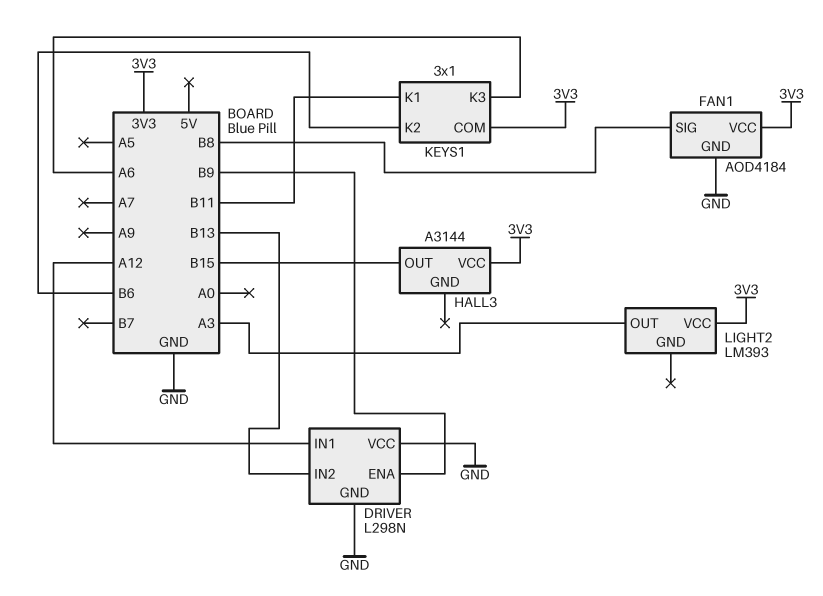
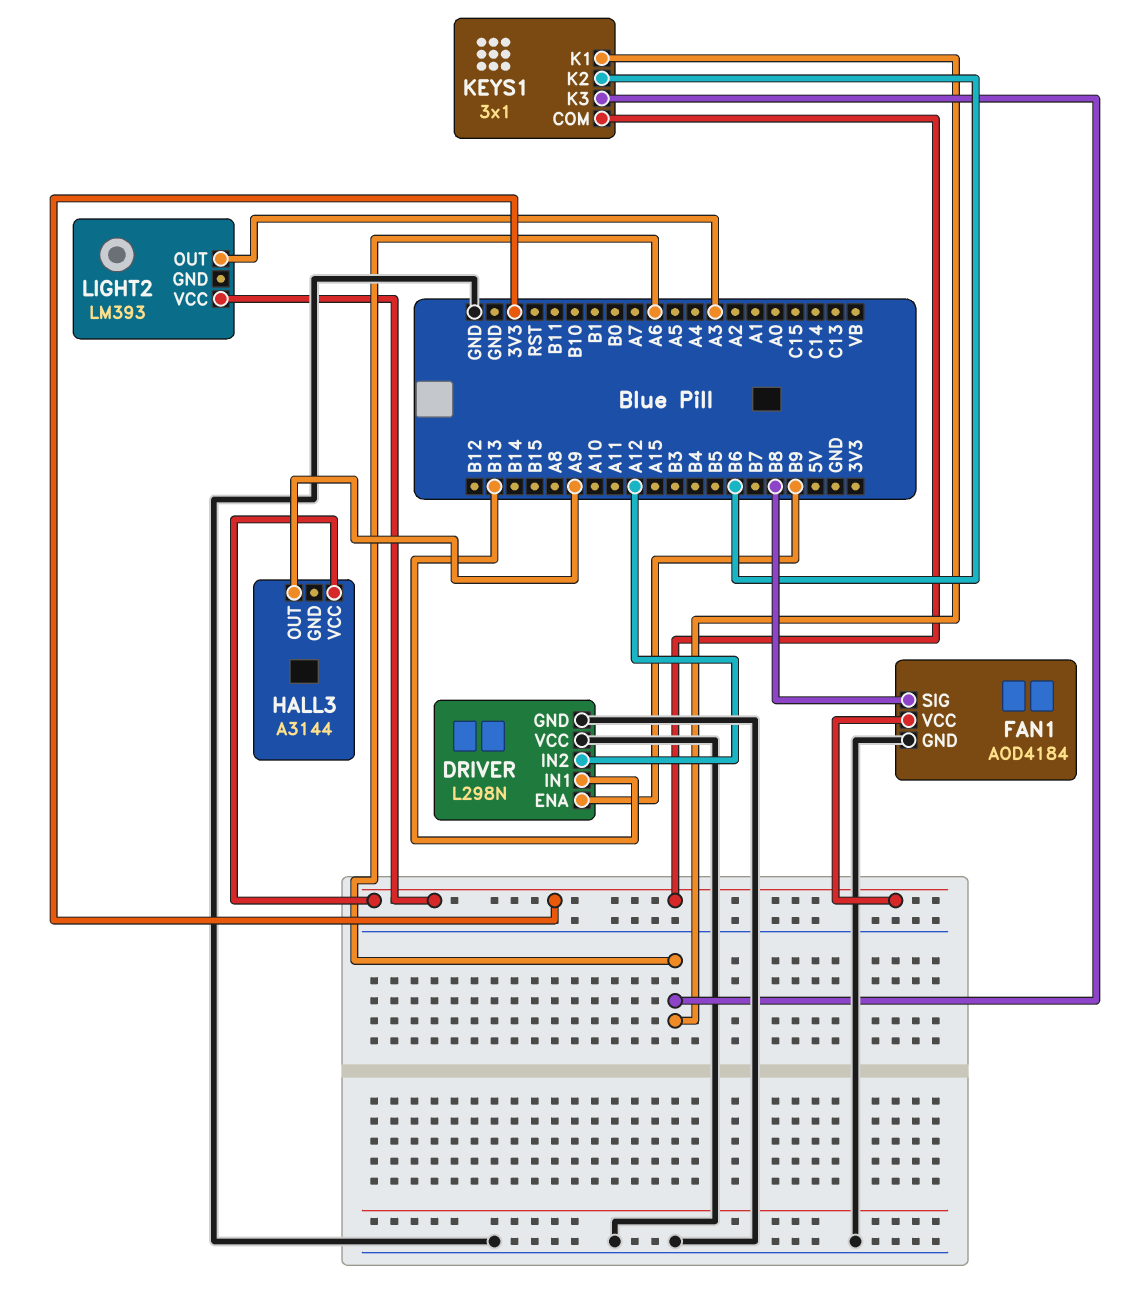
DRIVER pin IN1: A12 -> B13
DRIVER pin IN2: B13 -> A12
HALL3 pin OUT: B15 -> A9
KEYS1 pin K1: B11 -> A6

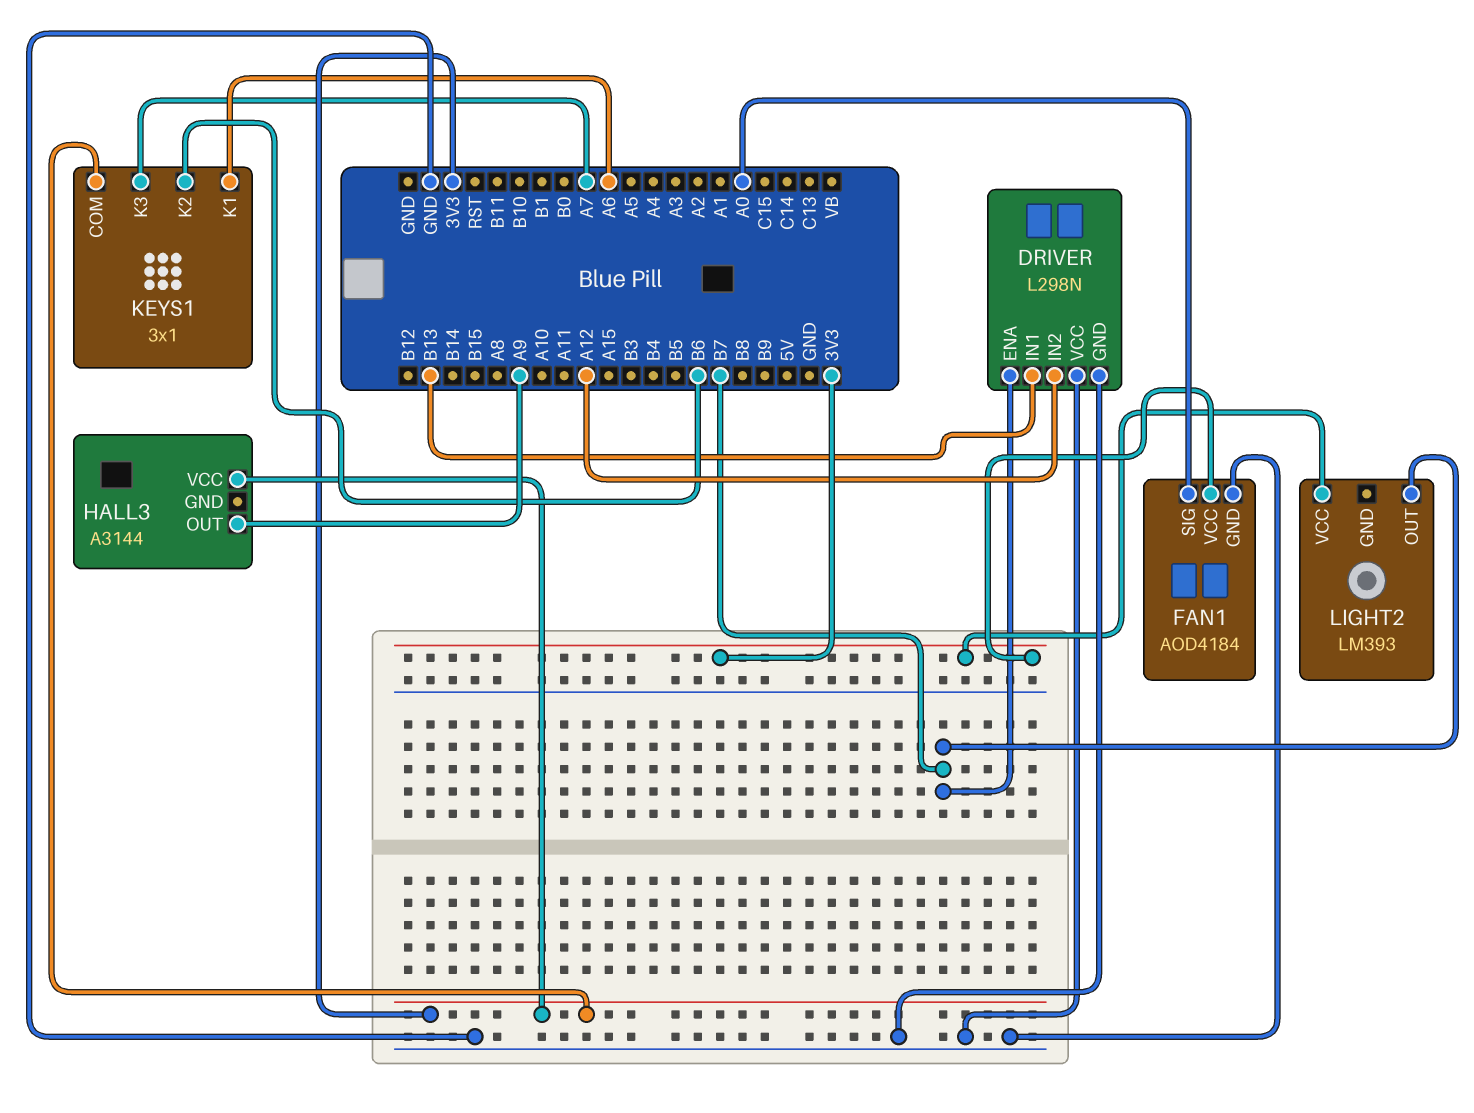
DRIVER pin ENA: B9 -> B7
FAN1 pin SIG: B8 -> A0
KEYS1 pin K3: A6 -> A7
LIGHT2 pin OUT: A3 -> B7

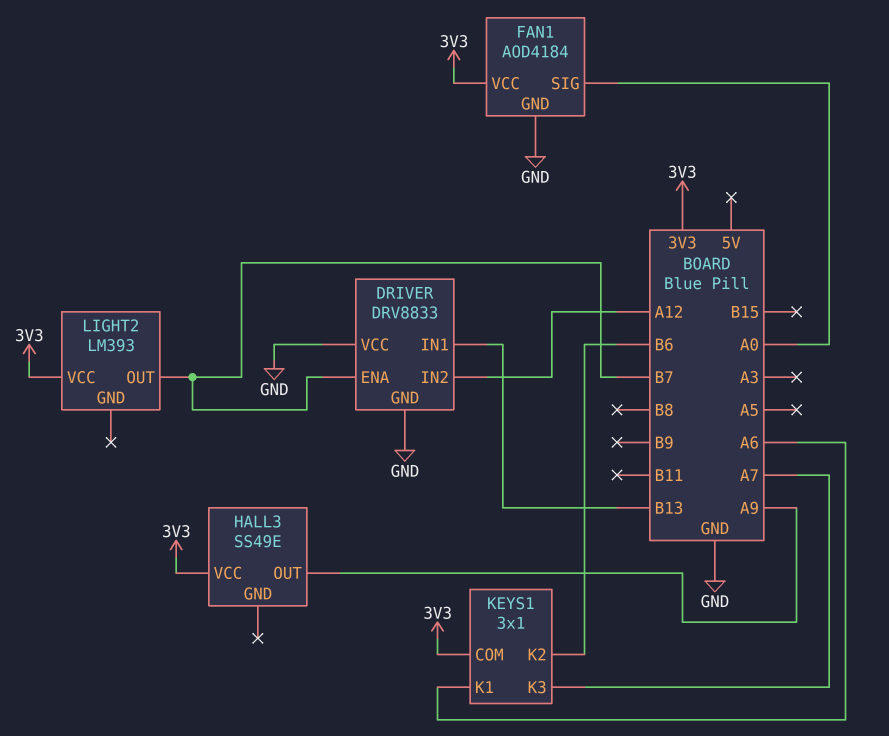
DRIVER: L298N -> DRV8833
HALL3: A3144 -> SS49E

